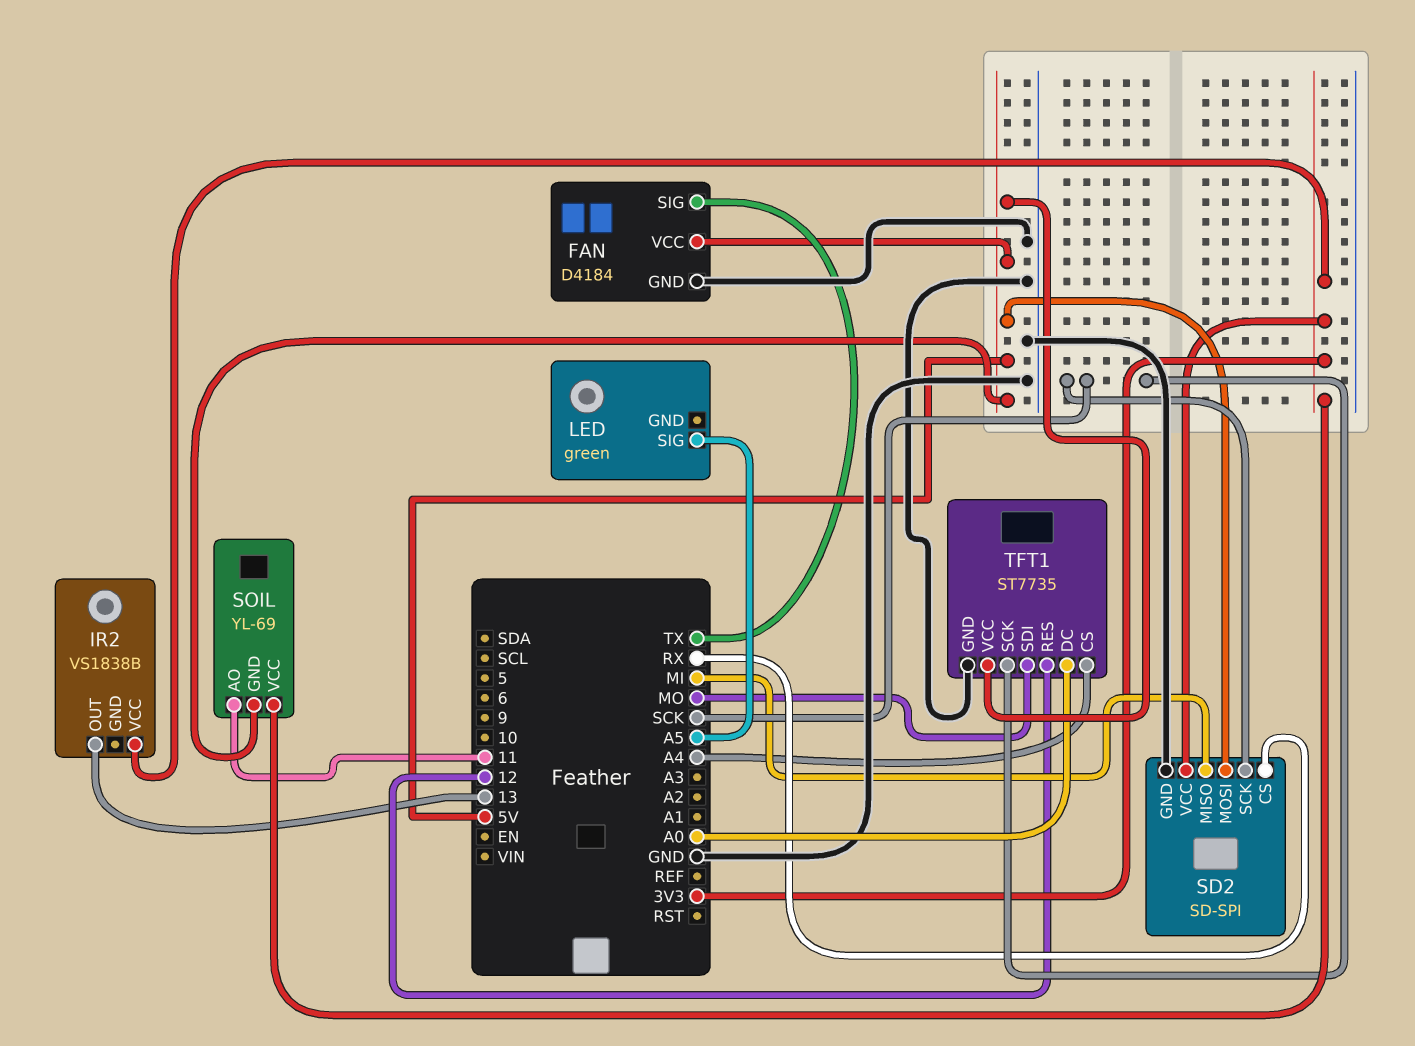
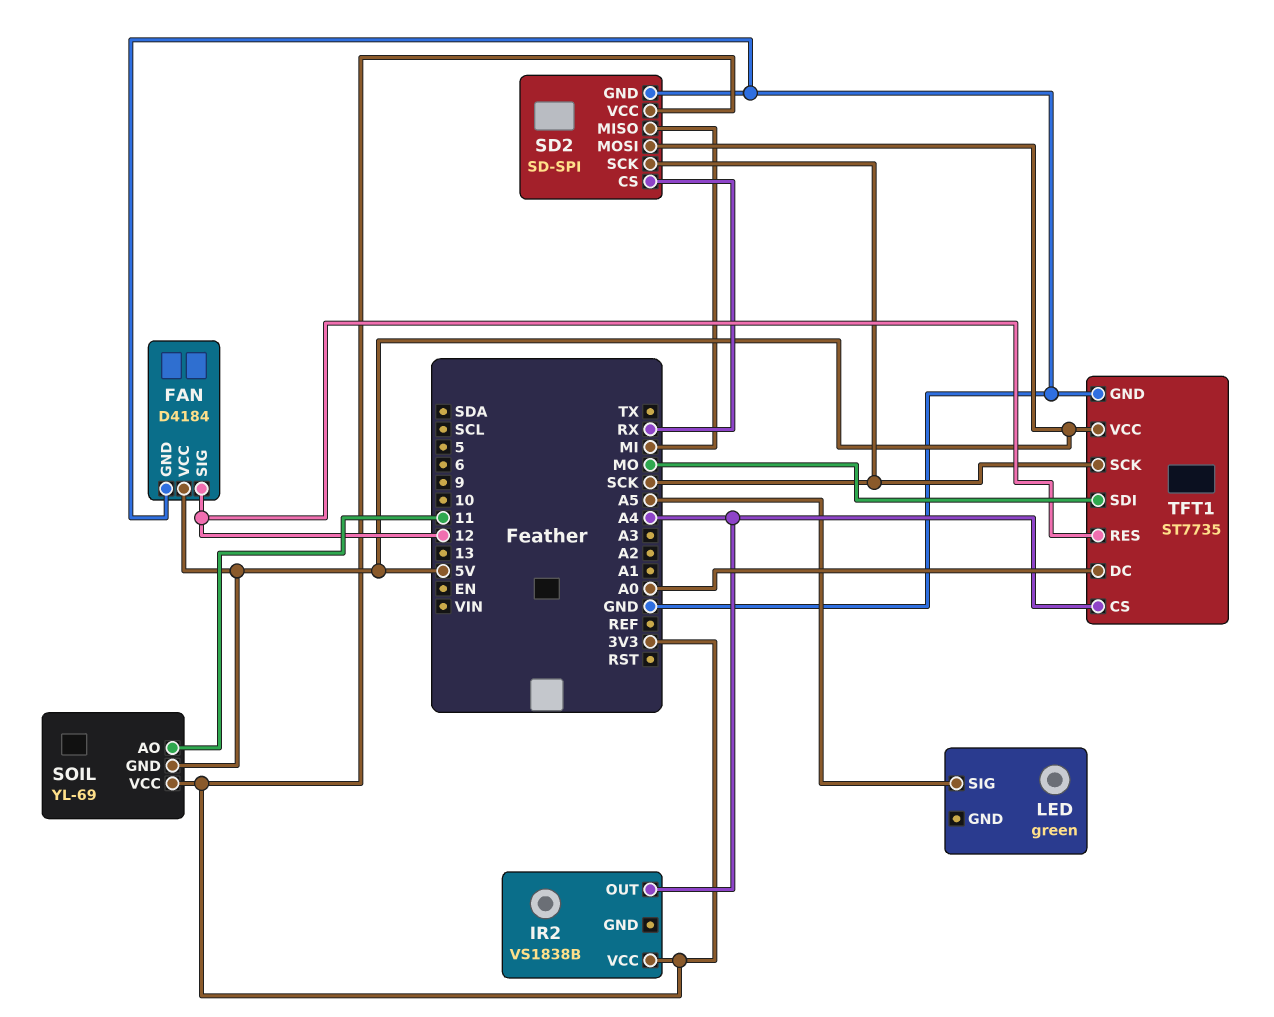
FAN pin SIG: TX -> 12
IR2 pin OUT: 13 -> A4

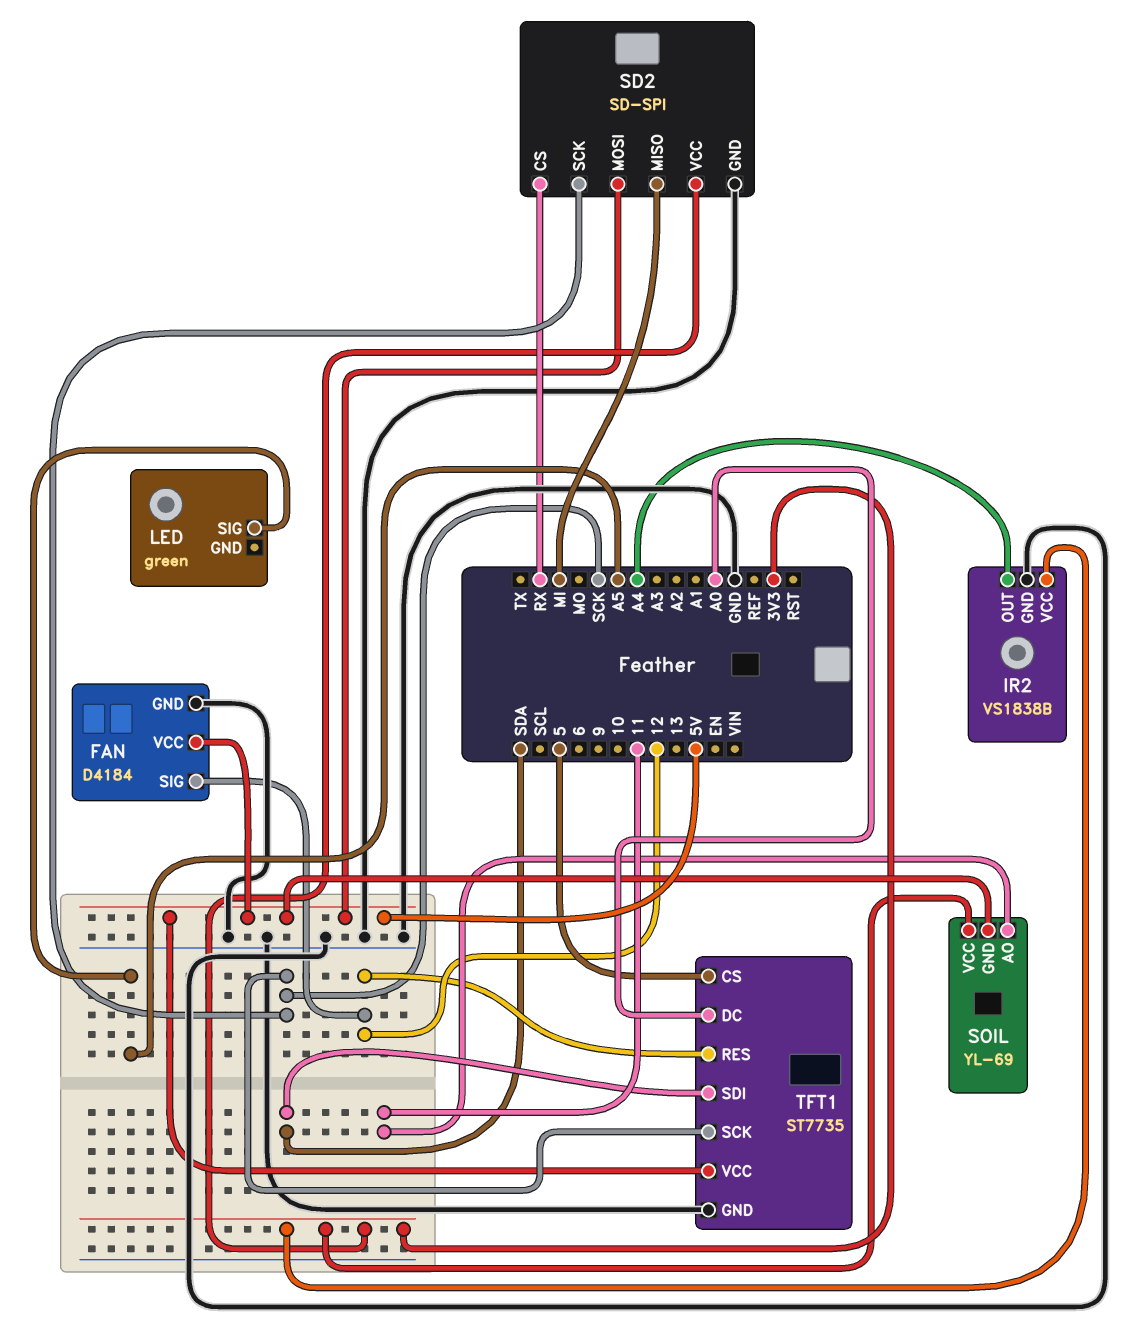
IR2 pin GND: none -> GND
TFT1 pin CS: A4 -> 5
TFT1 pin SDI: MO -> SDA

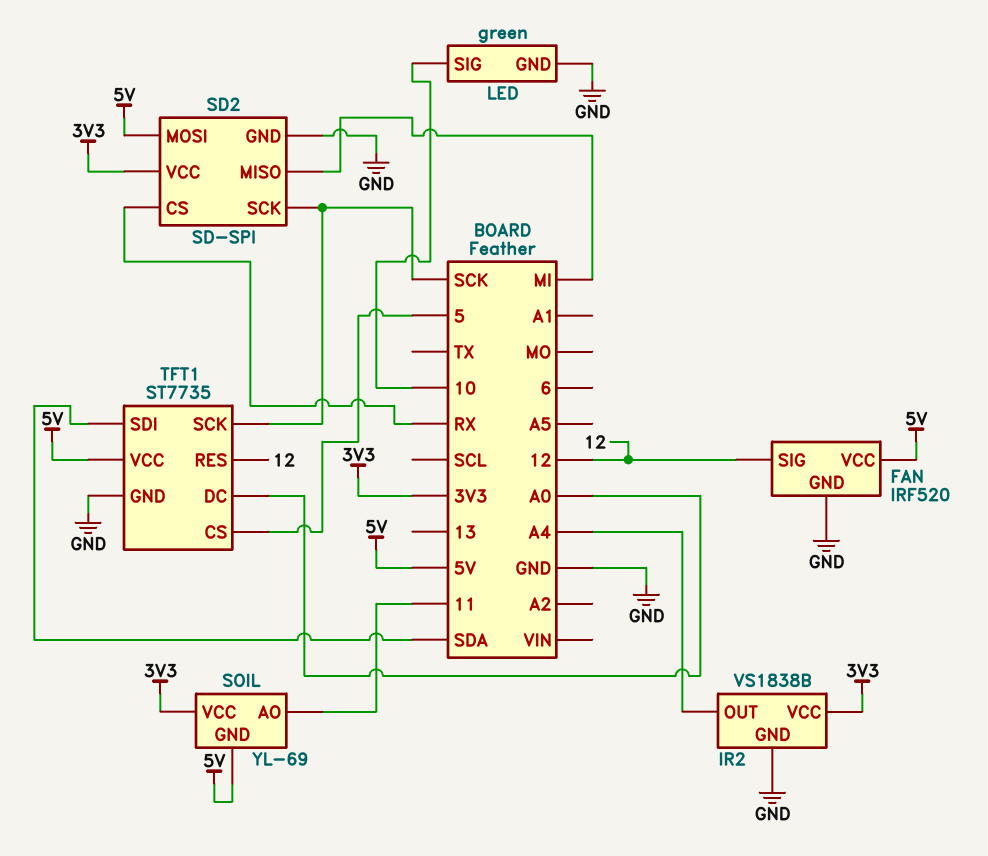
FAN: D4184 -> IRF520
LED pin GND: none -> GND
LED pin SIG: A5 -> 10

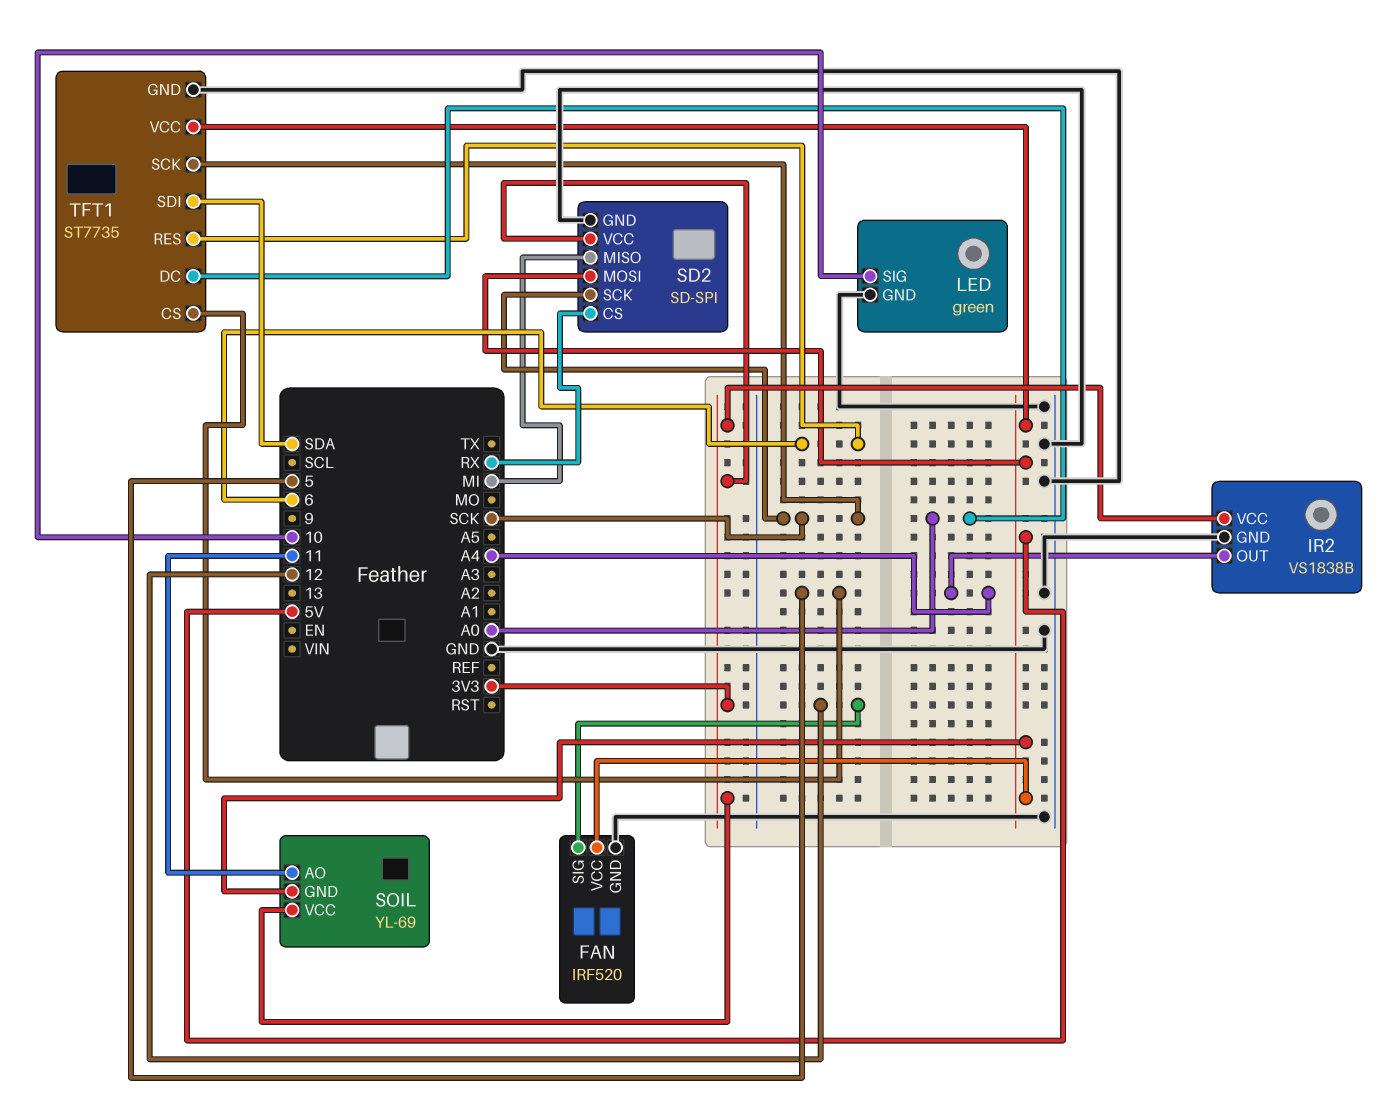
TFT1 pin RES: 12 -> 6

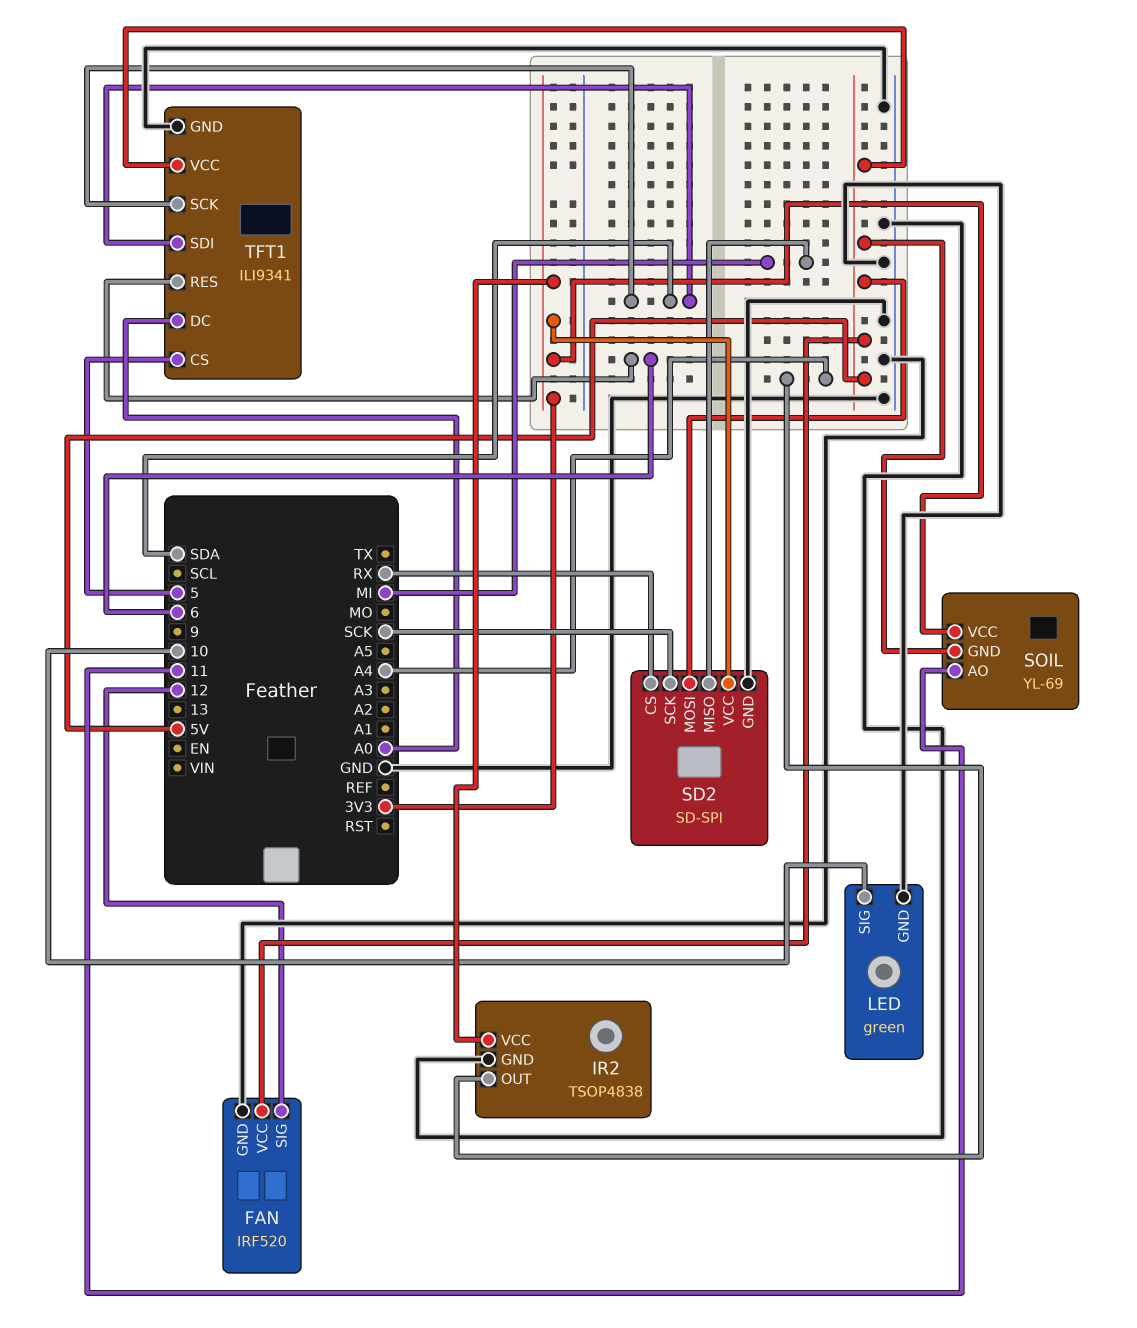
IR2: VS1838B -> TSOP4838
TFT1: ST7735 -> ILI9341
TFT1 pin SCK: SCK -> SDA

